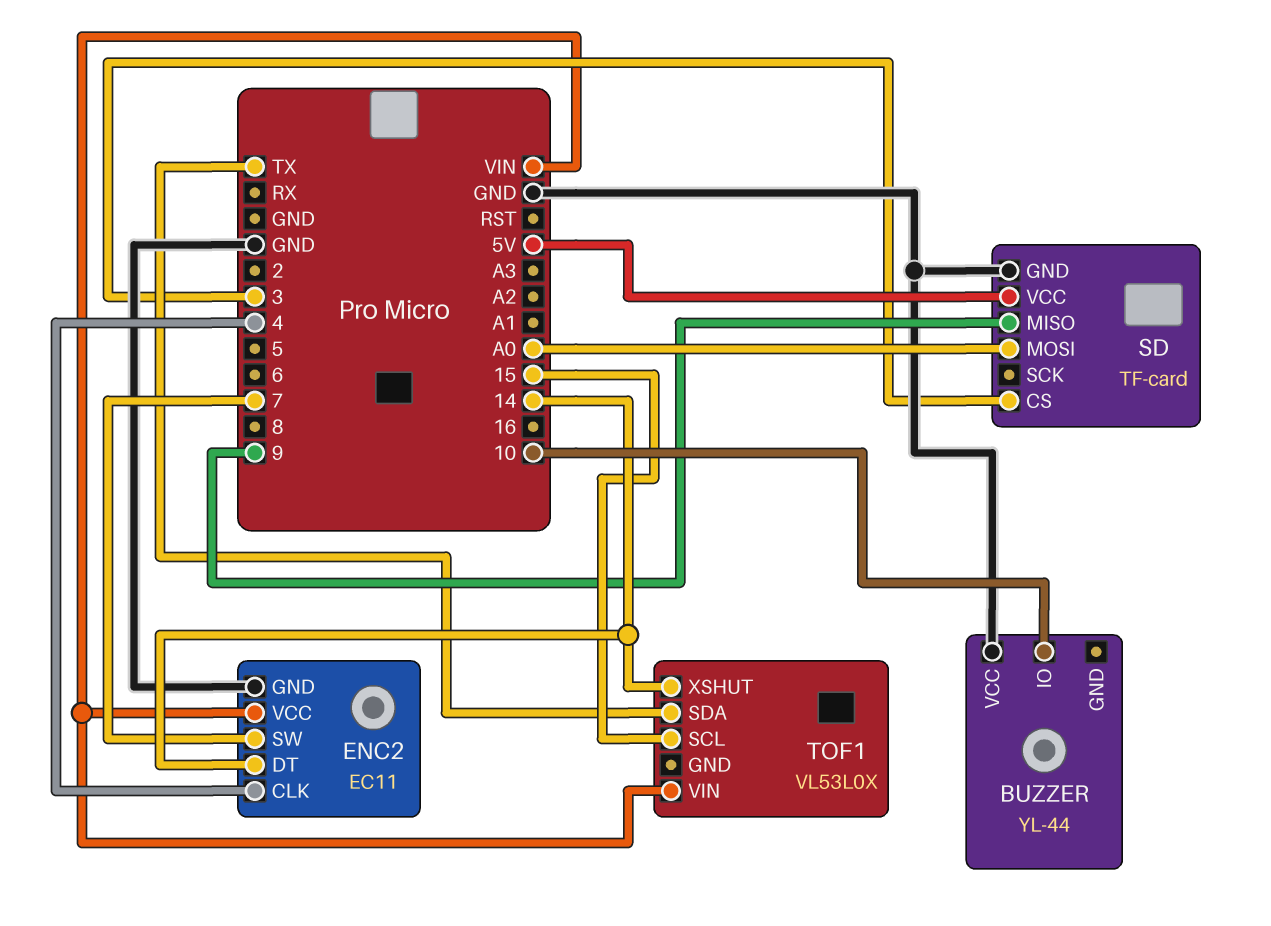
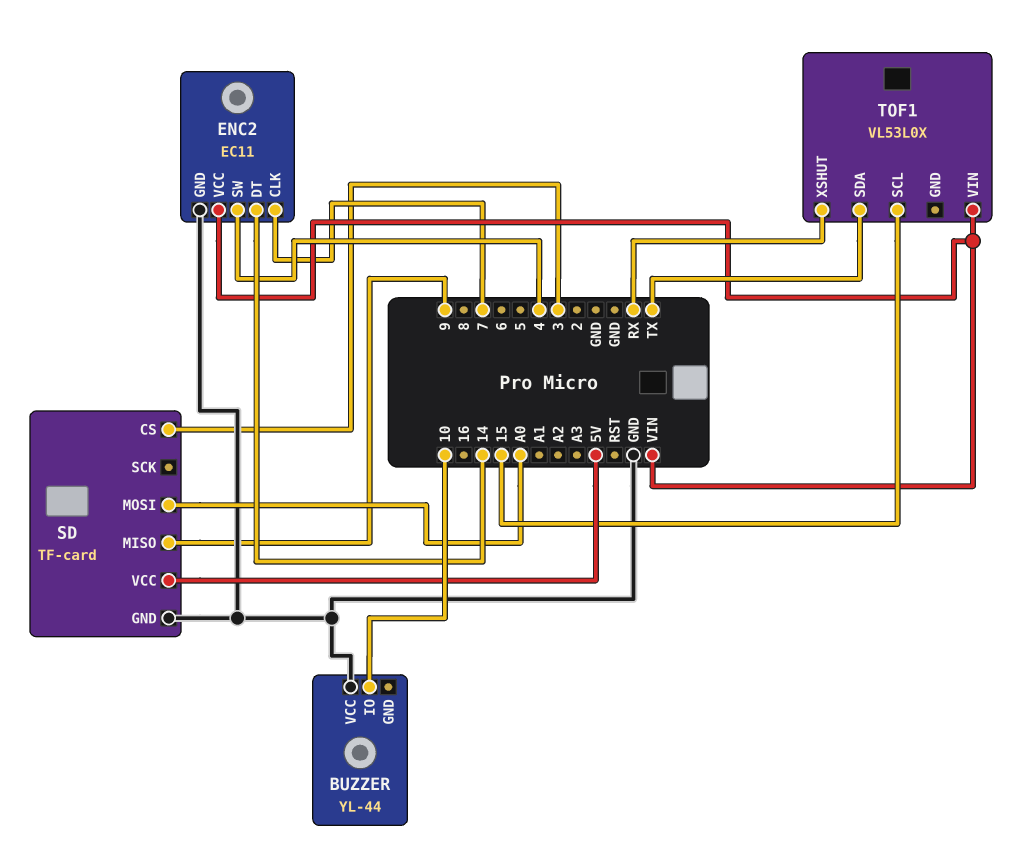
ENC2 pin CLK: 4 -> 7
ENC2 pin SW: 7 -> 4
TOF1 pin XSHUT: 14 -> RX

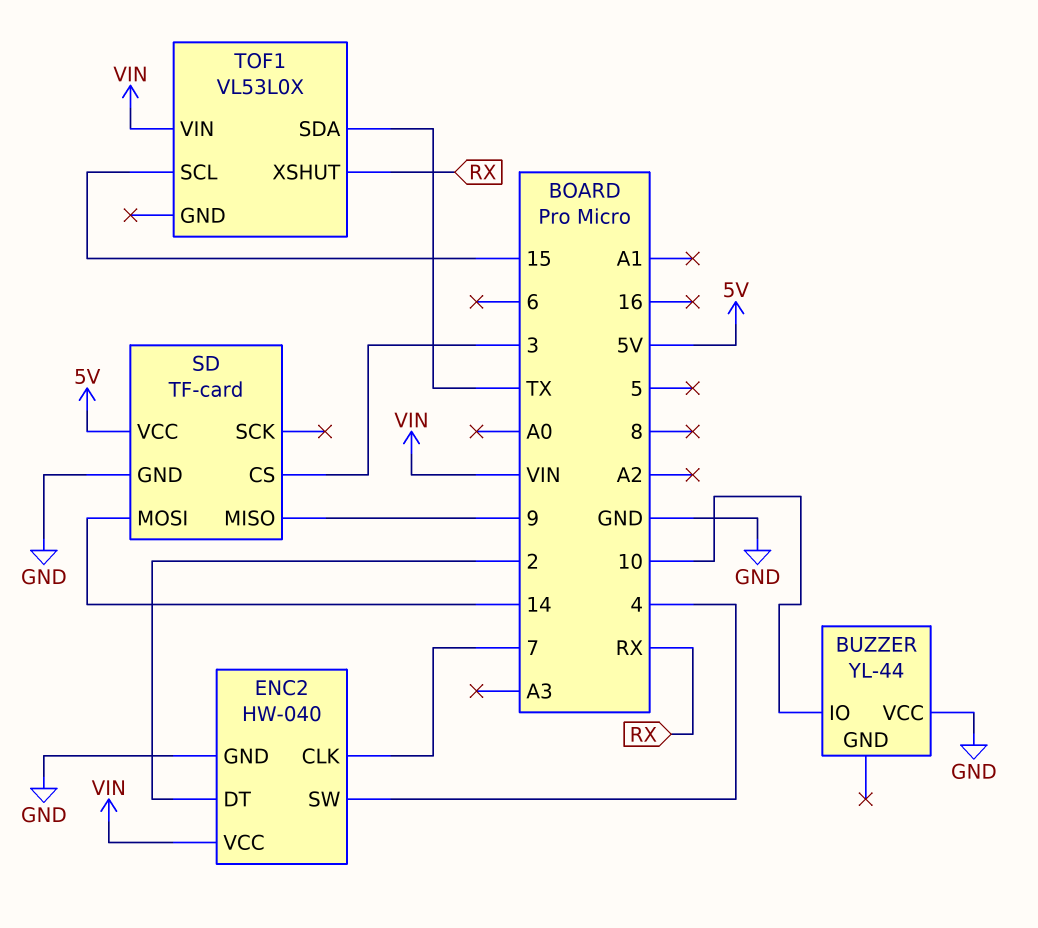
ENC2: EC11 -> HW-040
ENC2 pin DT: 14 -> 2
SD pin MOSI: A0 -> 14

